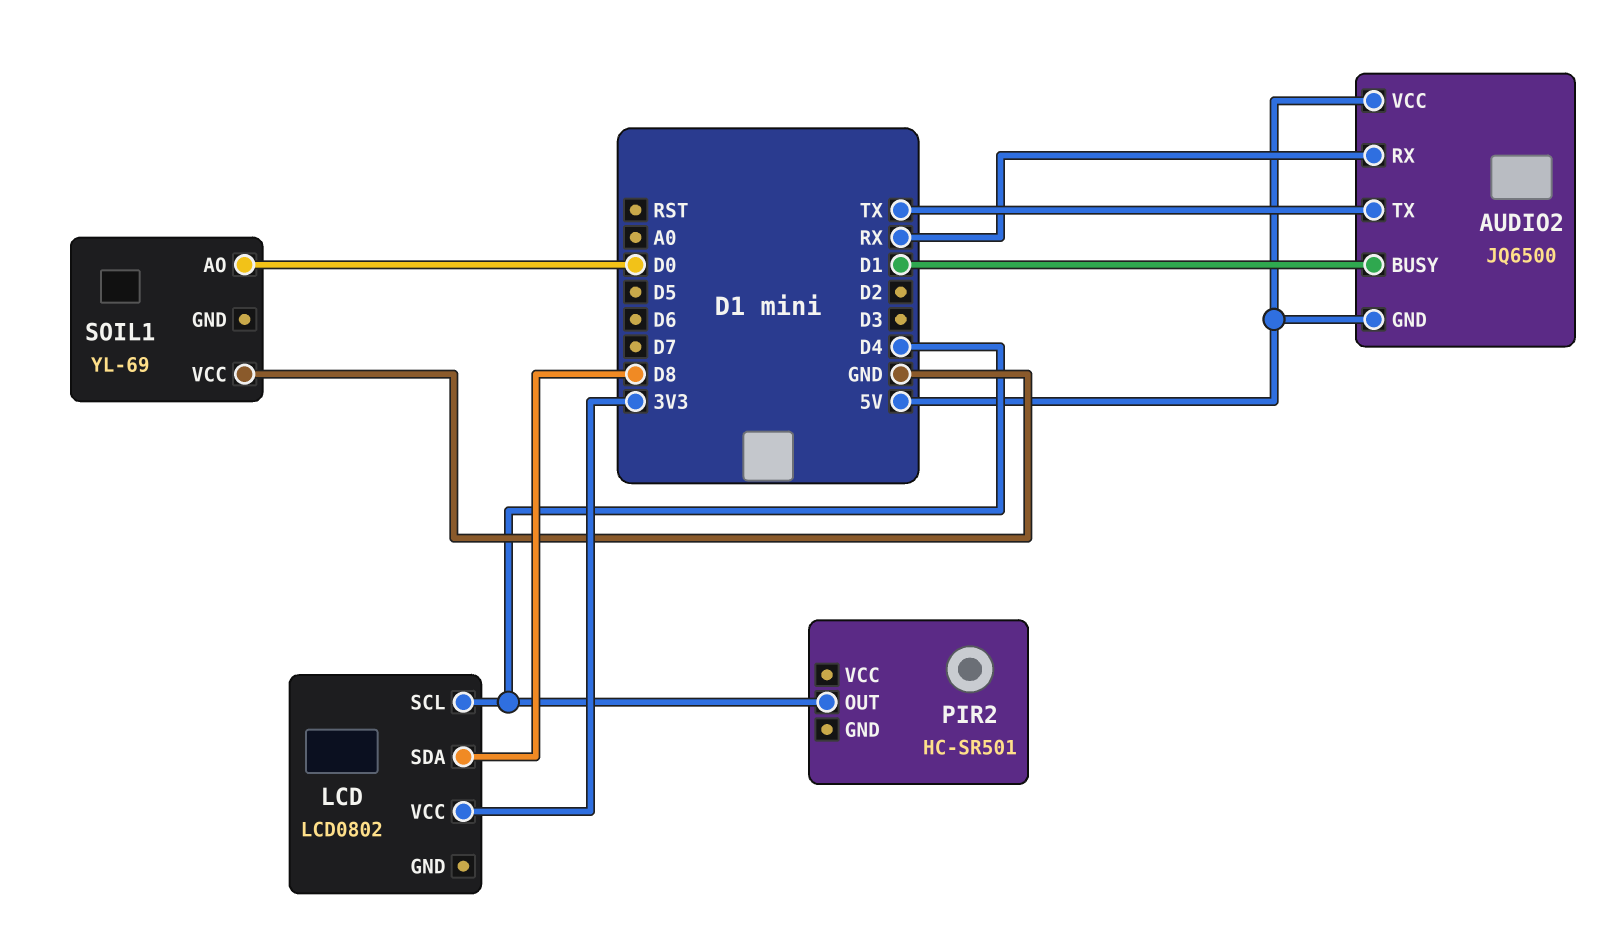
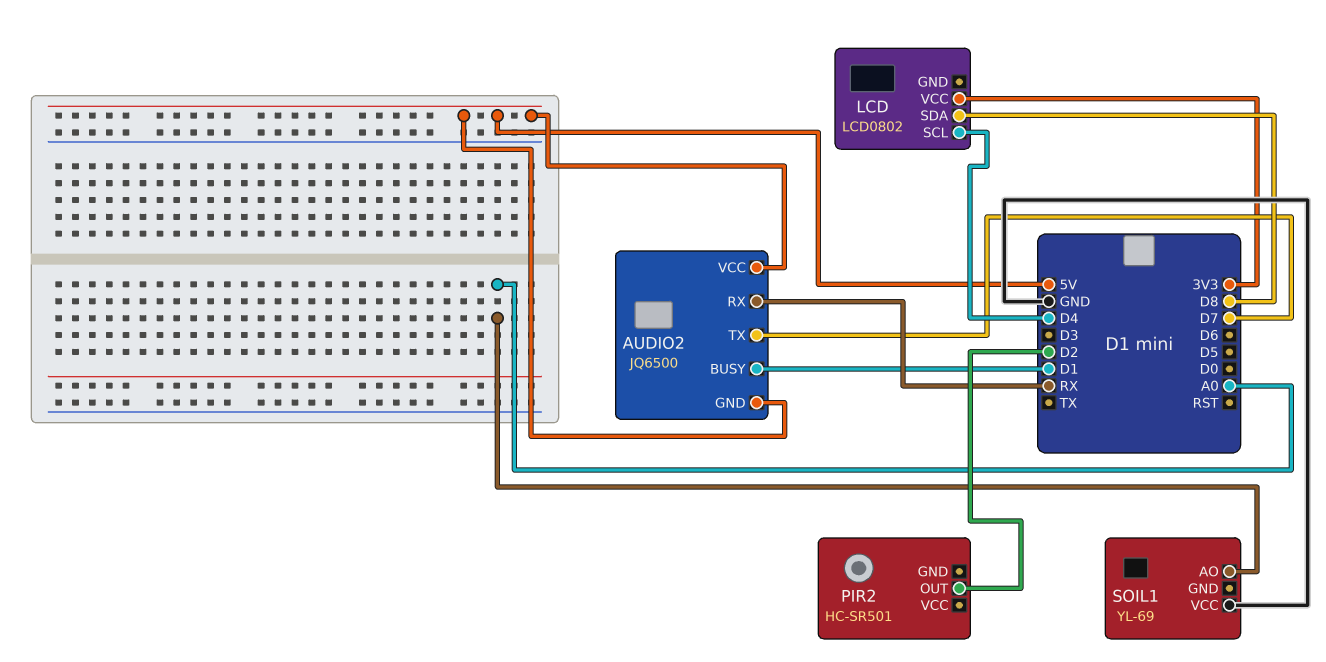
AUDIO2 pin TX: TX -> D7
PIR2 pin OUT: D4 -> D2
SOIL1 pin AO: D0 -> A0

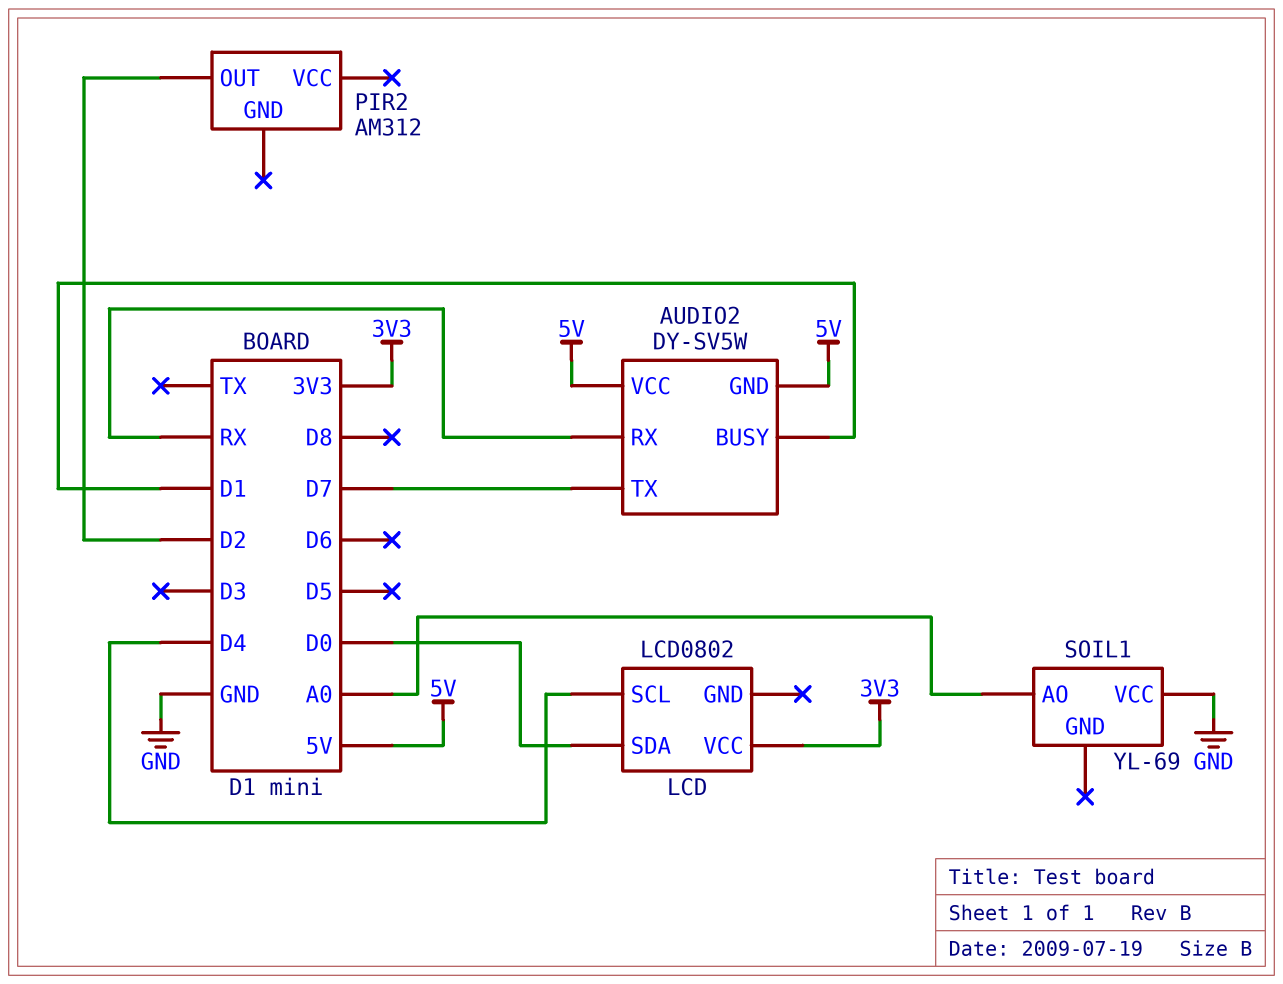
AUDIO2: JQ6500 -> DY-SV5W
LCD pin SDA: D8 -> D0
PIR2: HC-SR501 -> AM312

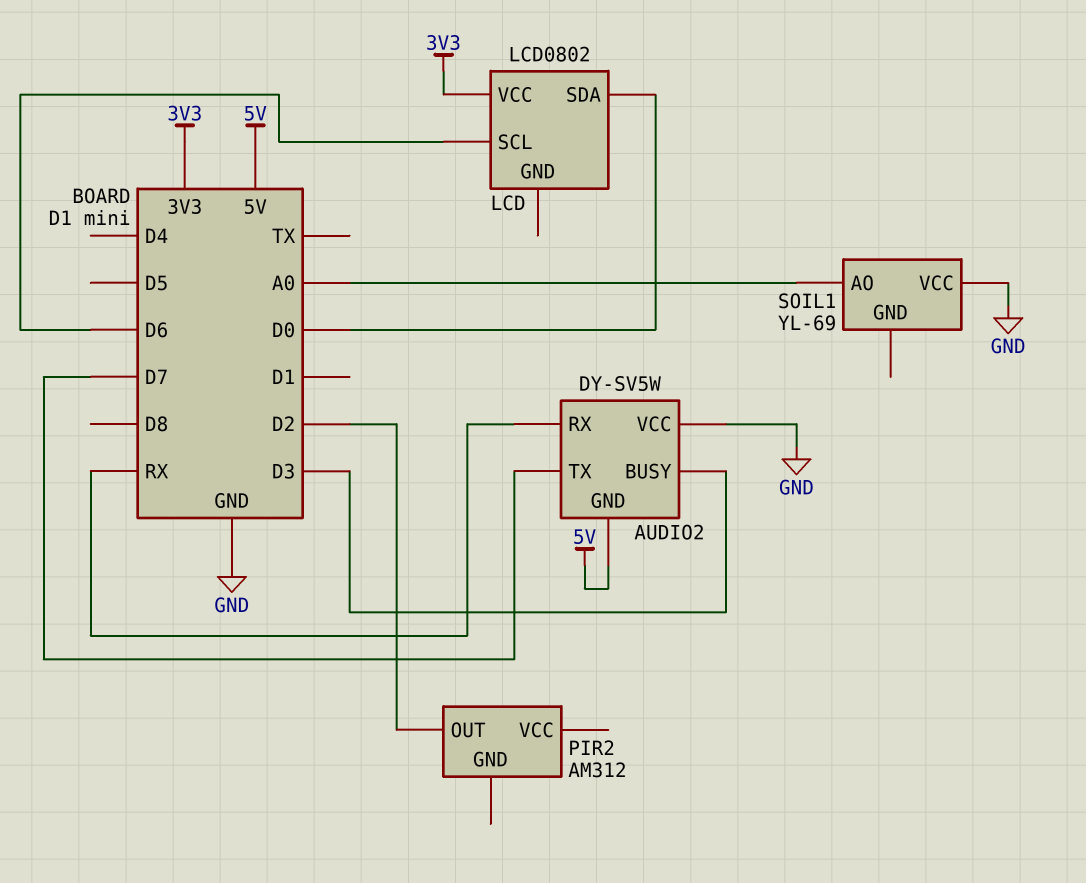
AUDIO2 pin BUSY: D1 -> D3
AUDIO2 pin VCC: 5V -> GND
LCD pin SCL: D4 -> D6

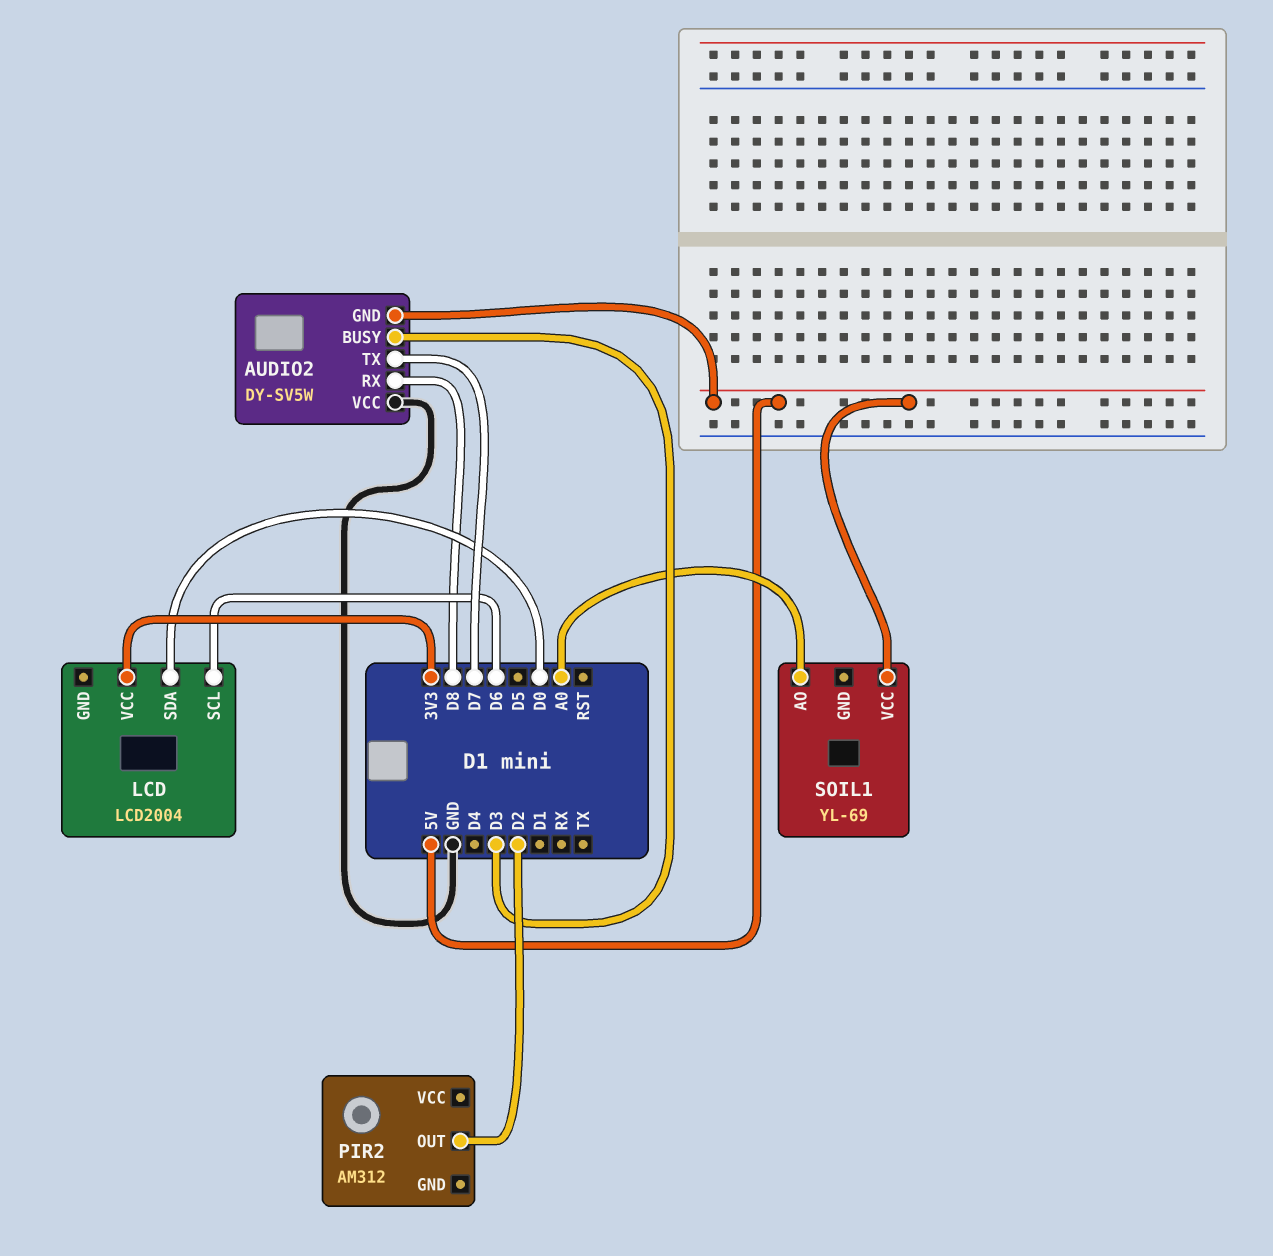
AUDIO2 pin RX: RX -> D8
LCD: LCD0802 -> LCD2004
SOIL1 pin VCC: GND -> 5V

